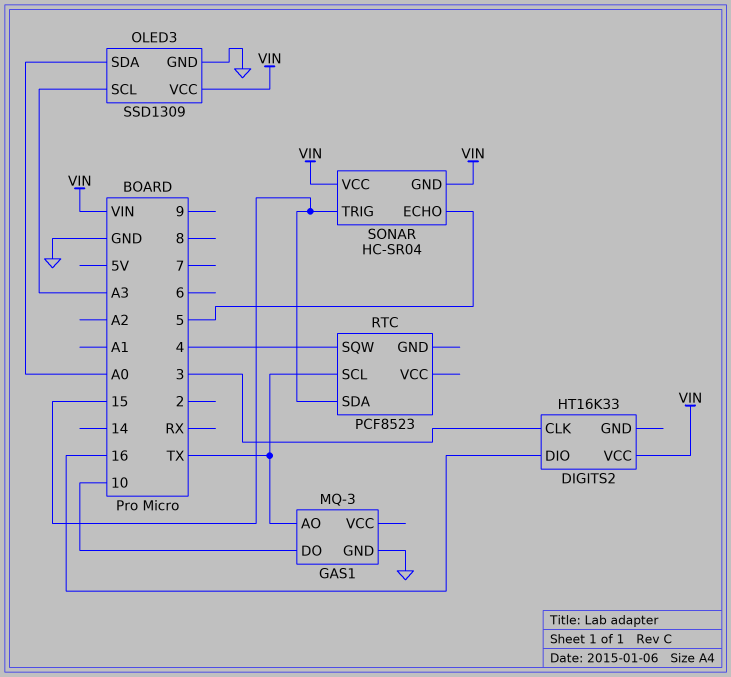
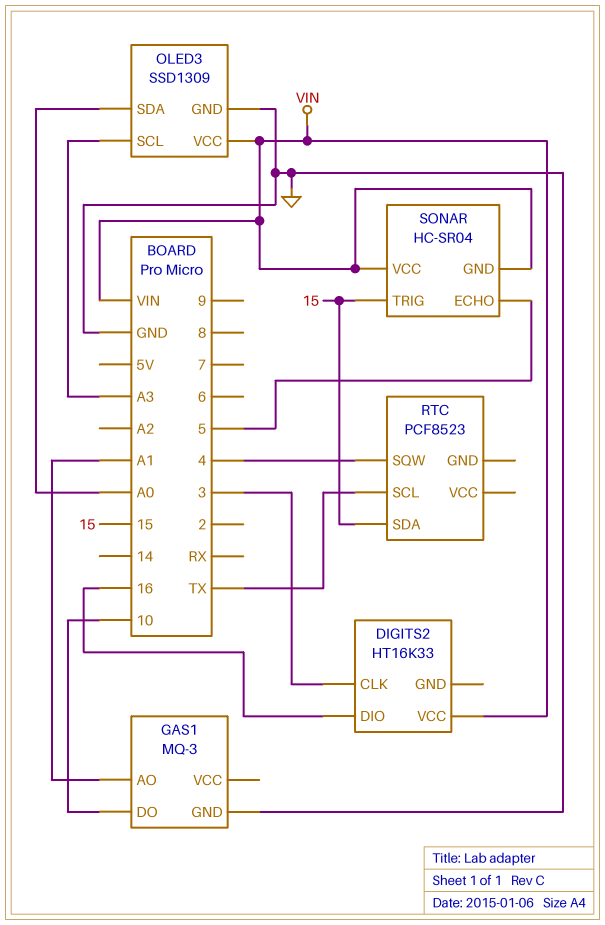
GAS1 pin AO: TX -> A1

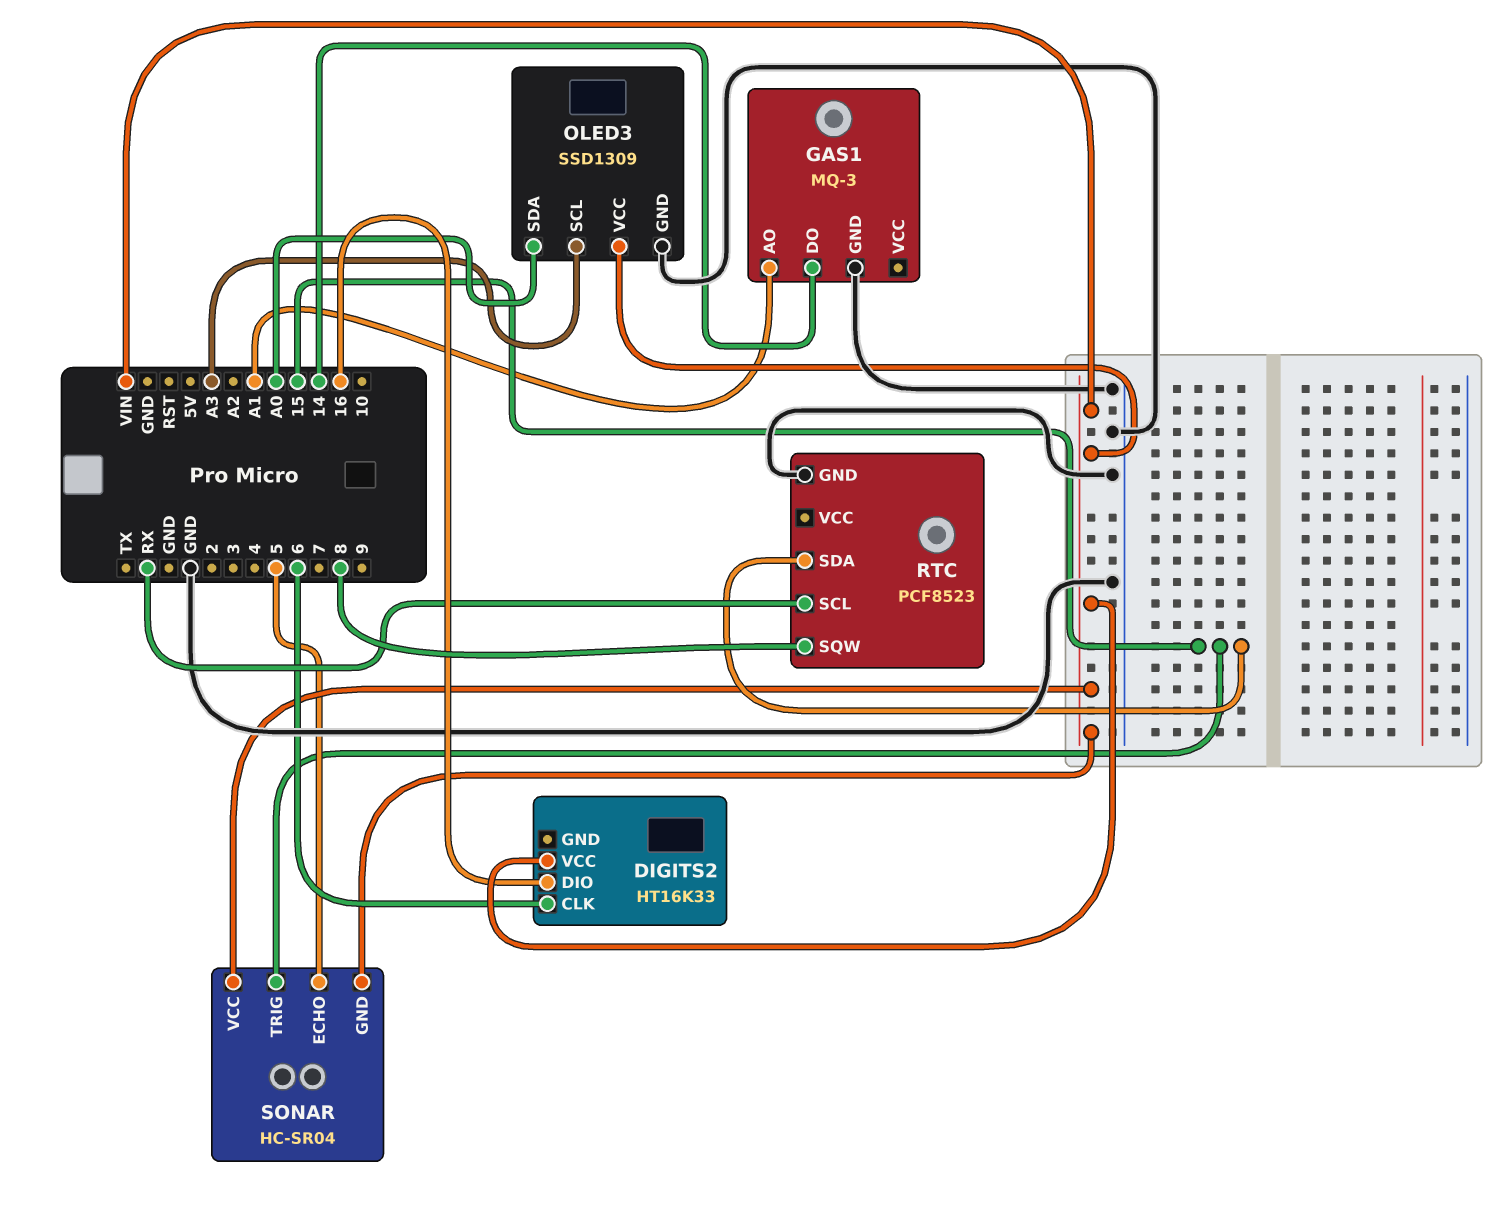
DIGITS2 pin CLK: 3 -> 6
GAS1 pin DO: 10 -> 14
RTC pin GND: none -> GND
RTC pin SCL: TX -> RX
RTC pin SQW: 4 -> 8

